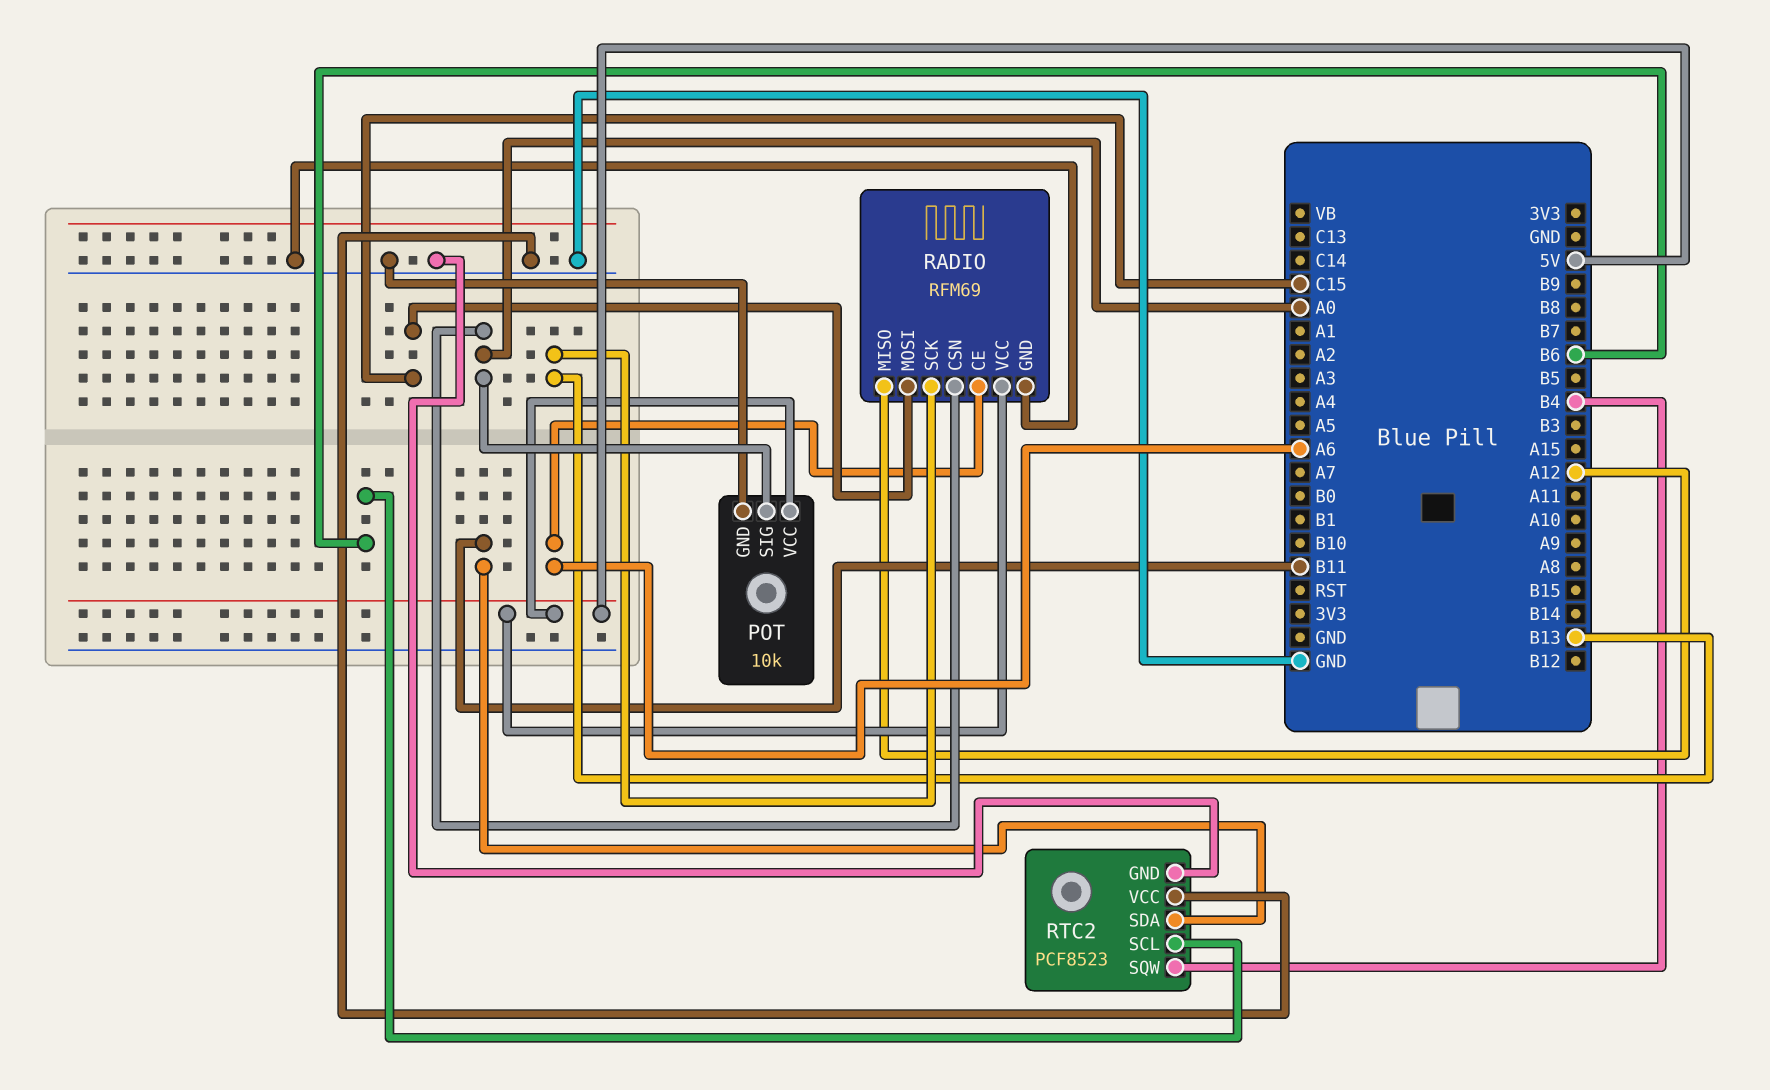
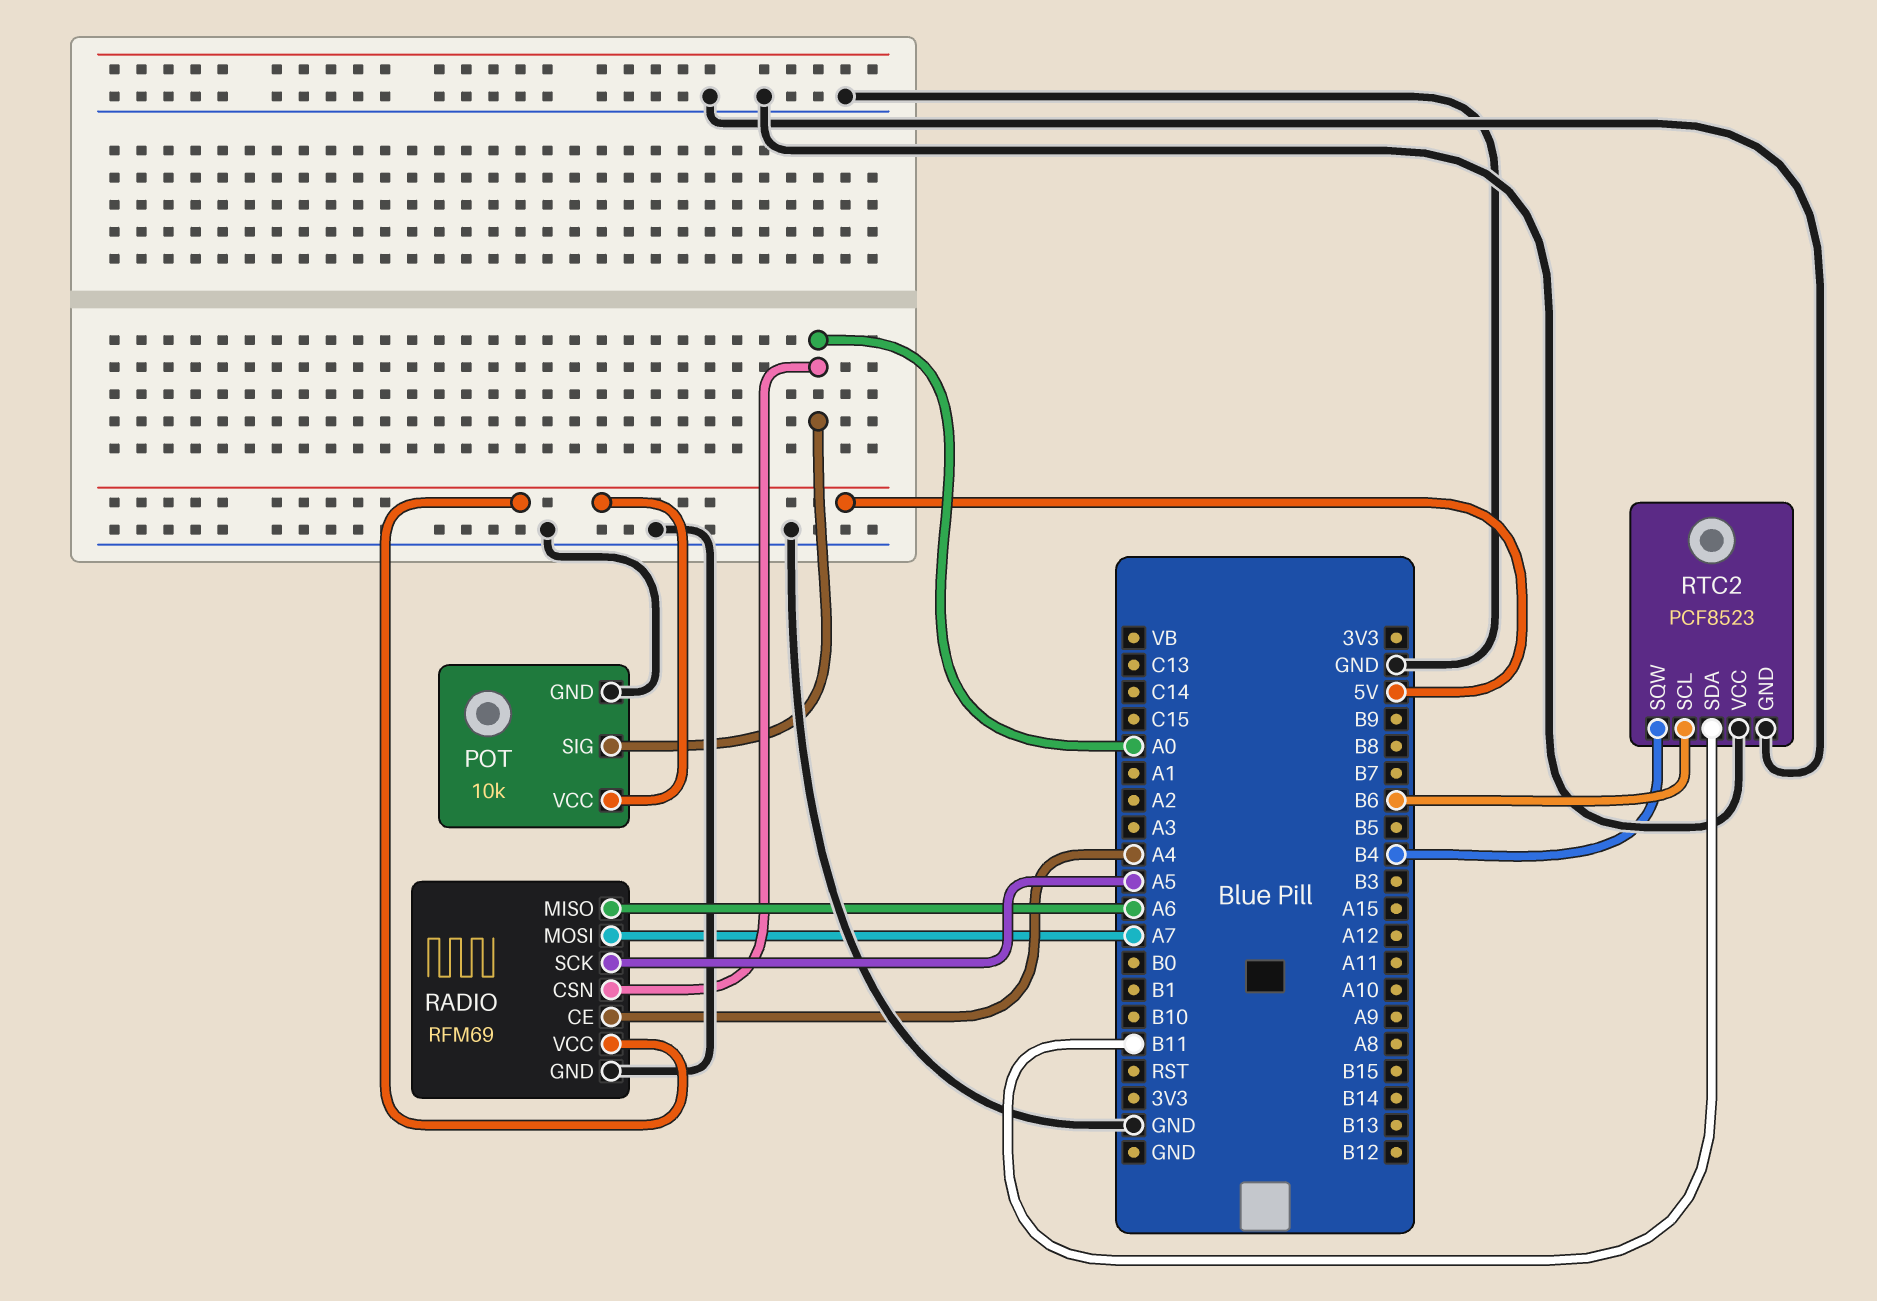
RADIO pin CE: A6 -> A4
RADIO pin MISO: A12 -> A6
RADIO pin MOSI: C15 -> A7
RADIO pin SCK: B13 -> A5

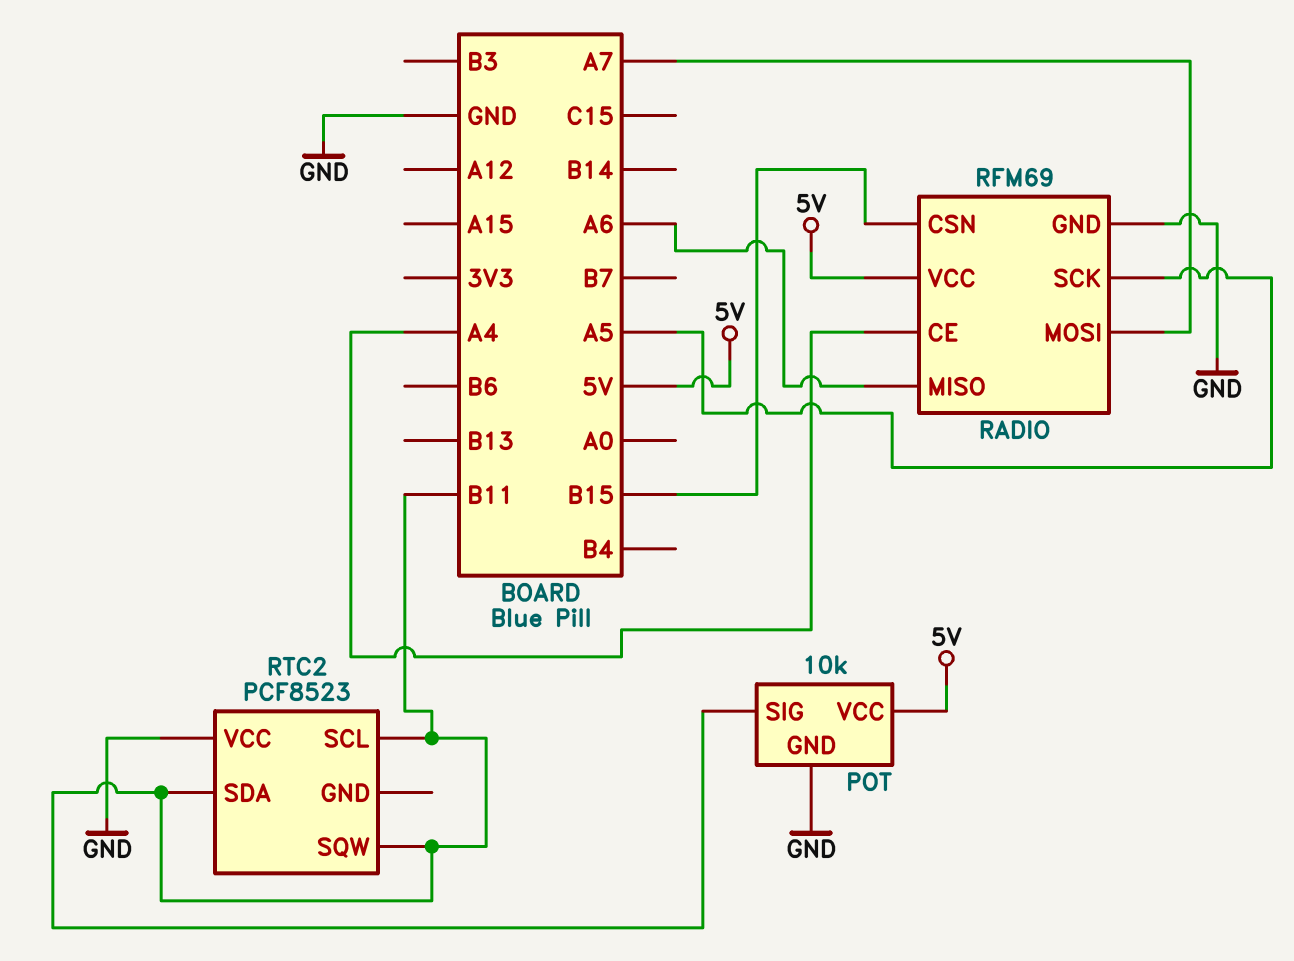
POT pin SIG: A0 -> B11
RADIO pin CSN: A0 -> B15
RTC2 pin GND: GND -> none
RTC2 pin SCL: B6 -> B11
RTC2 pin SQW: B4 -> B11

